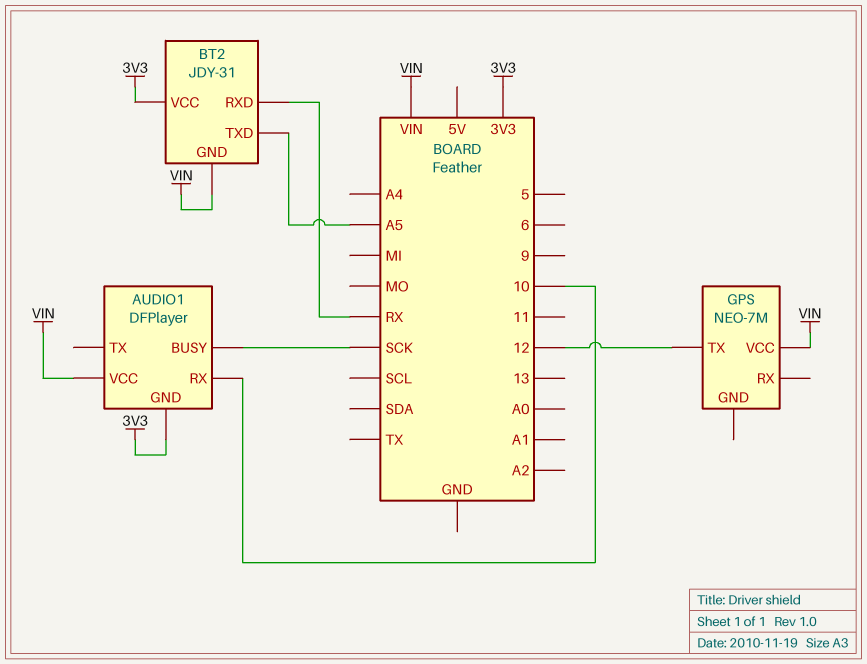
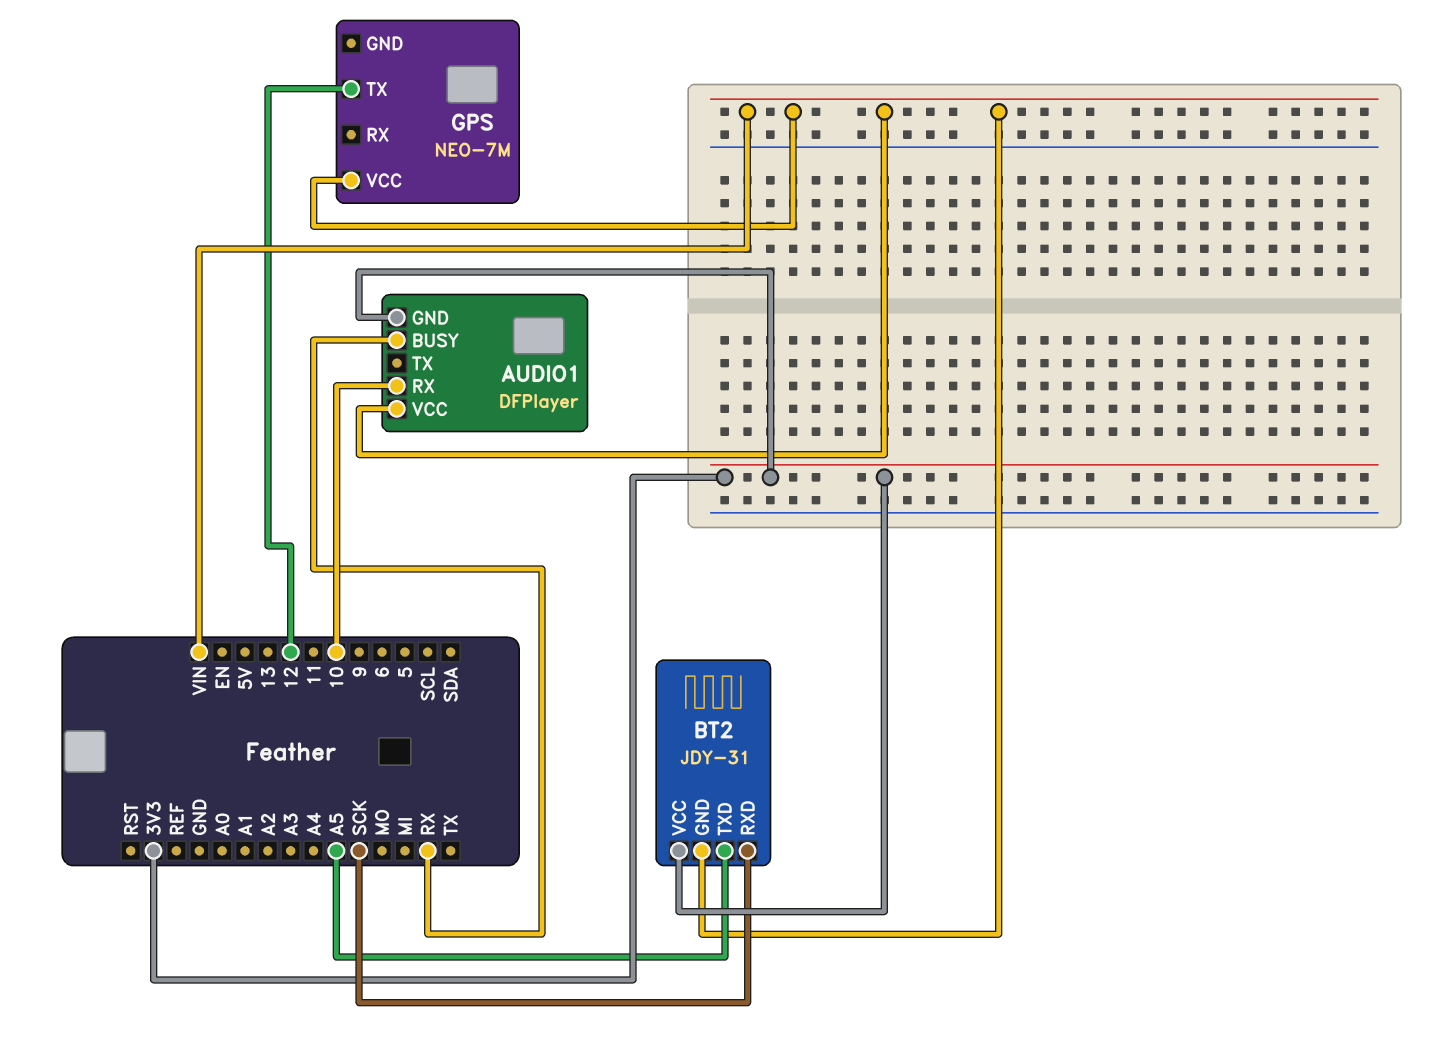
AUDIO1 pin BUSY: SCK -> RX
BT2 pin RXD: RX -> SCK

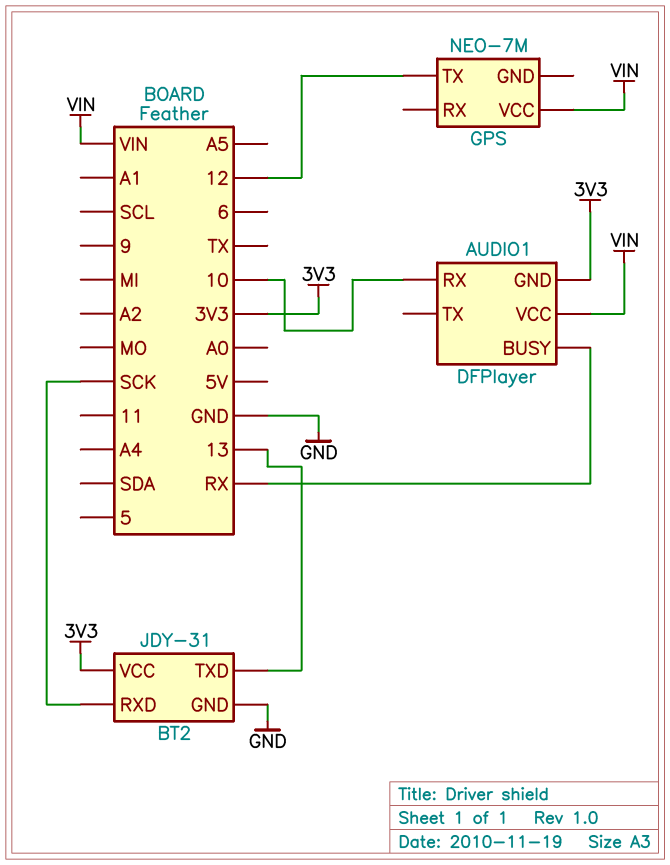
BT2 pin GND: VIN -> GND
BT2 pin TXD: A5 -> 13

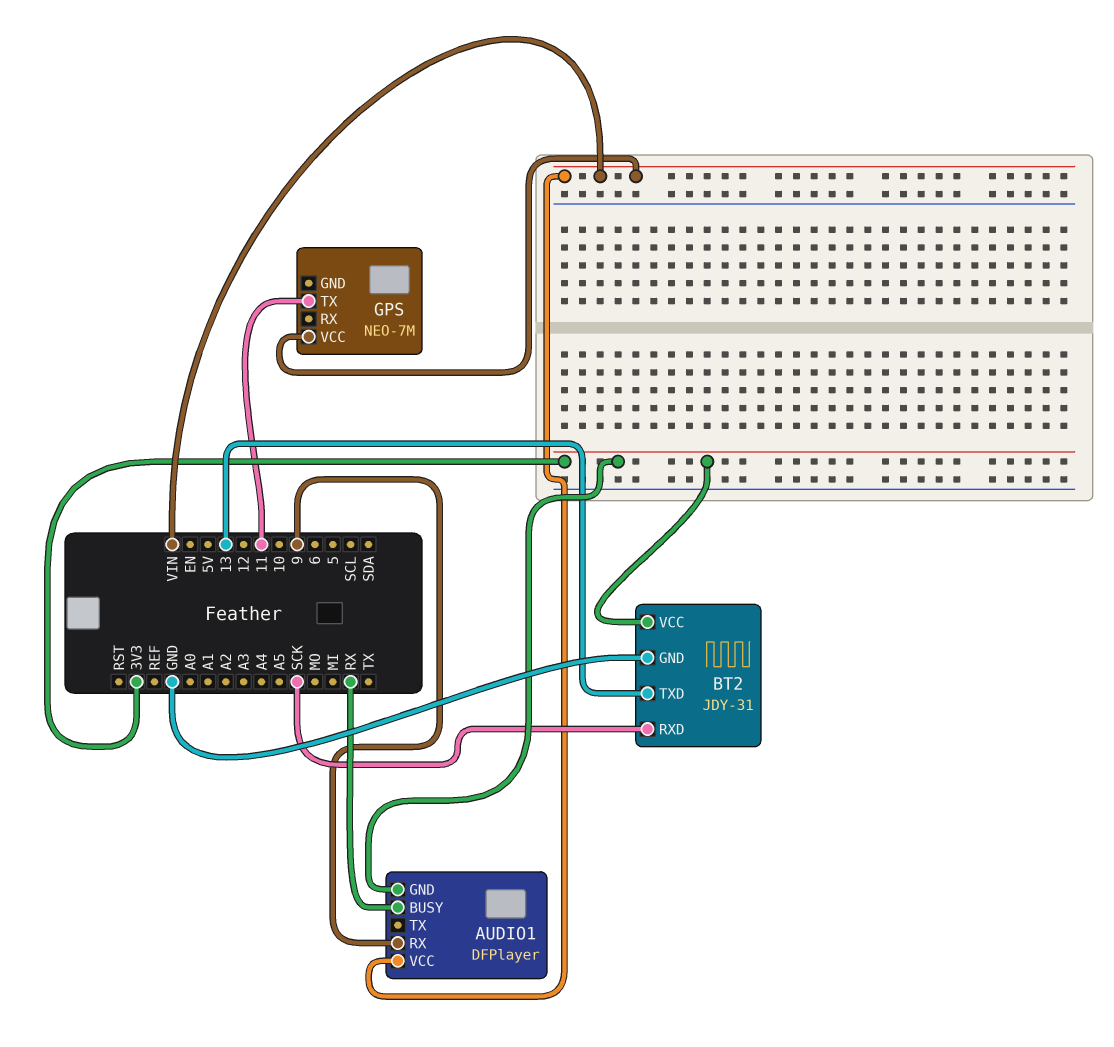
AUDIO1 pin RX: 10 -> 9
GPS pin TX: 12 -> 11

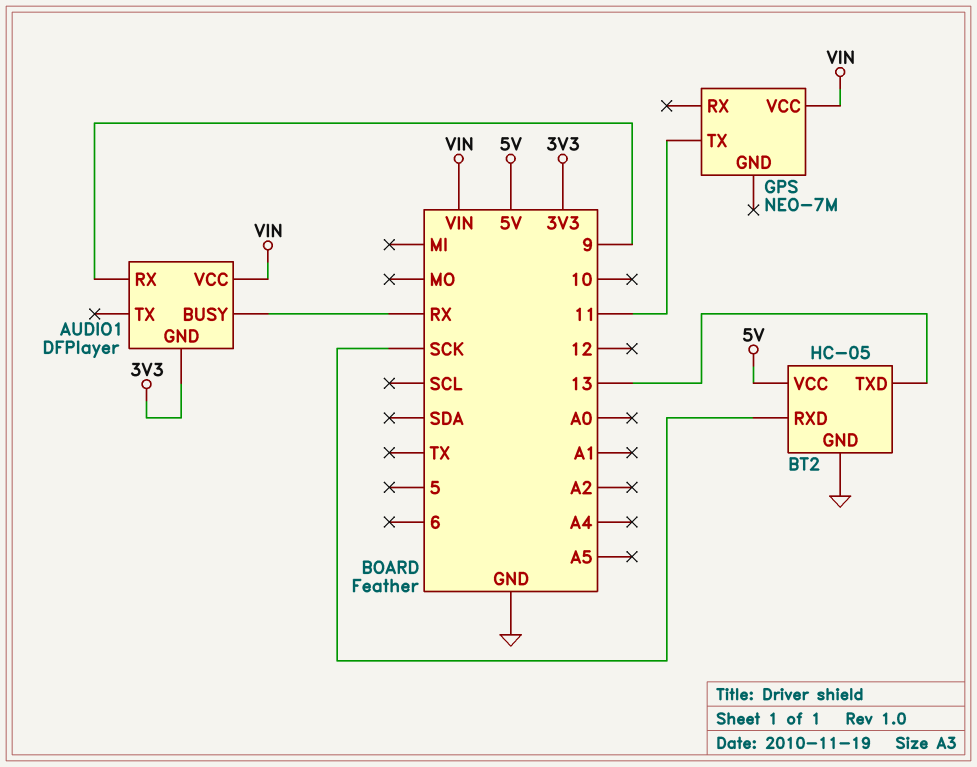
BT2: JDY-31 -> HC-05
BT2 pin VCC: 3V3 -> 5V

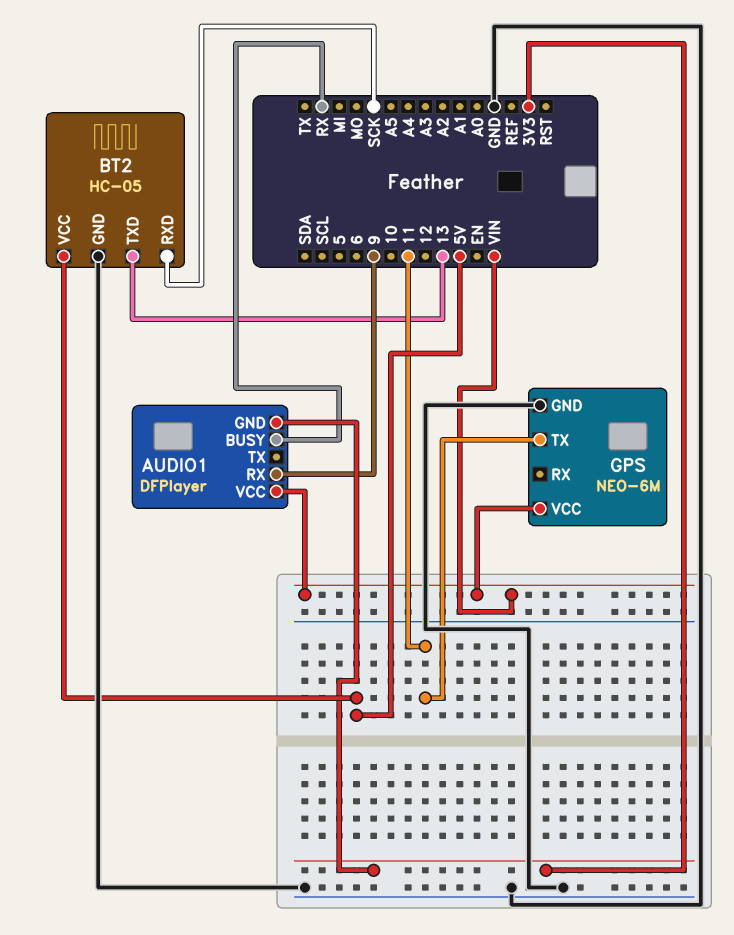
GPS: NEO-7M -> NEO-6M
GPS pin GND: none -> GND

